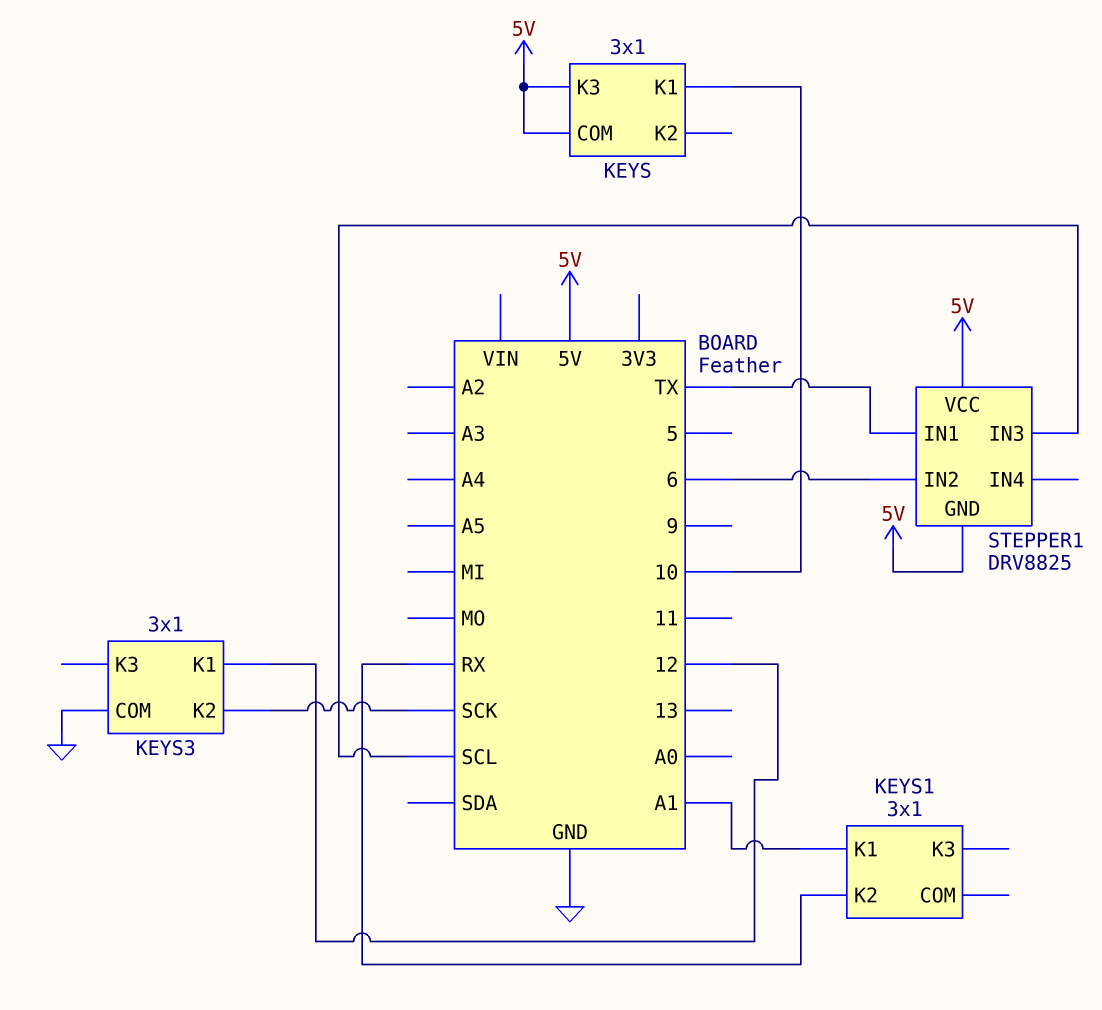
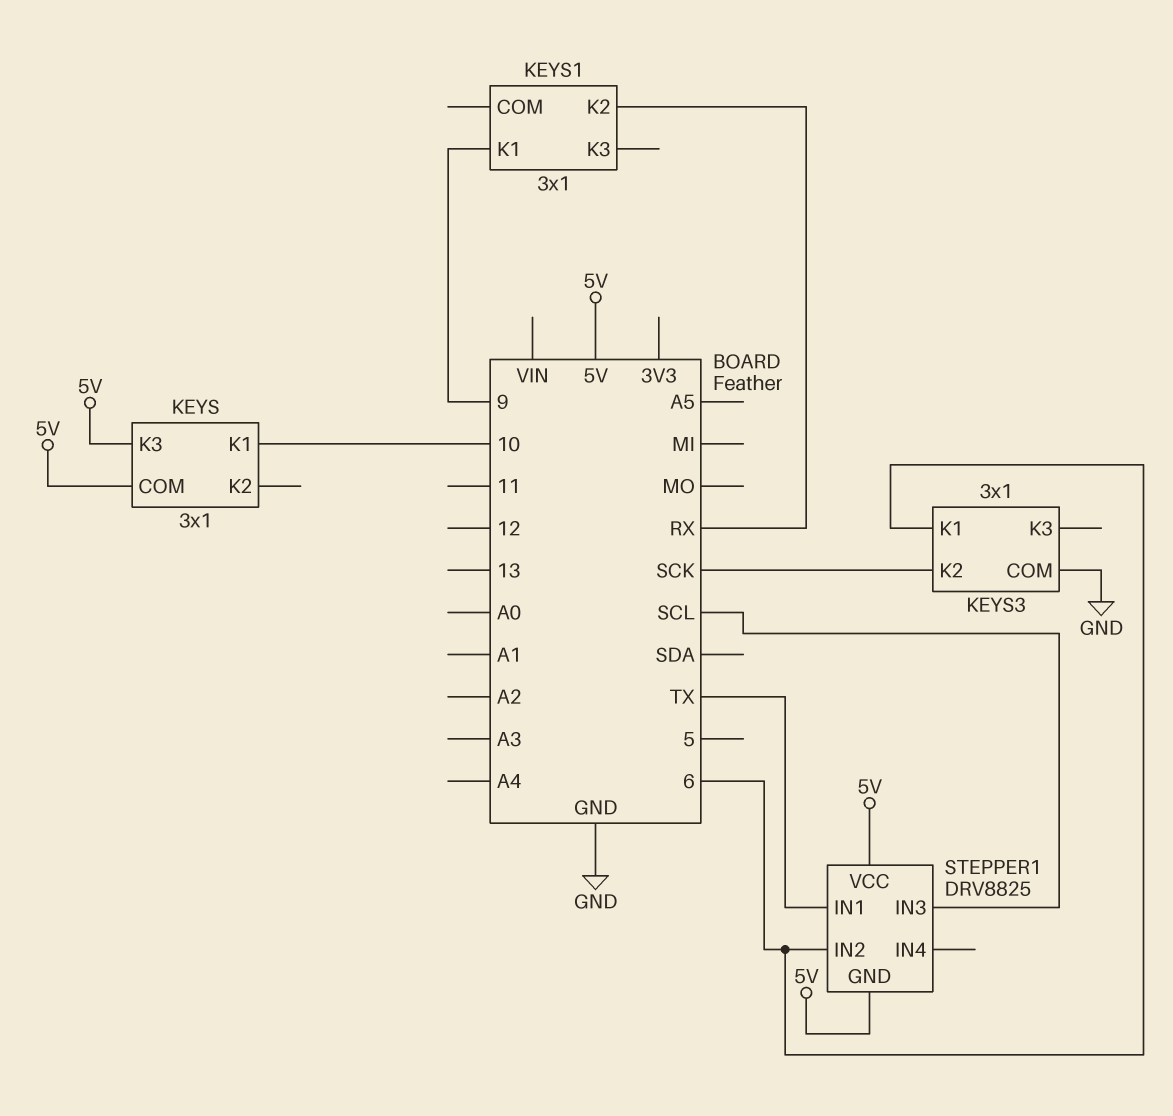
KEYS1 pin K1: A1 -> 9
KEYS3 pin K1: 12 -> 6

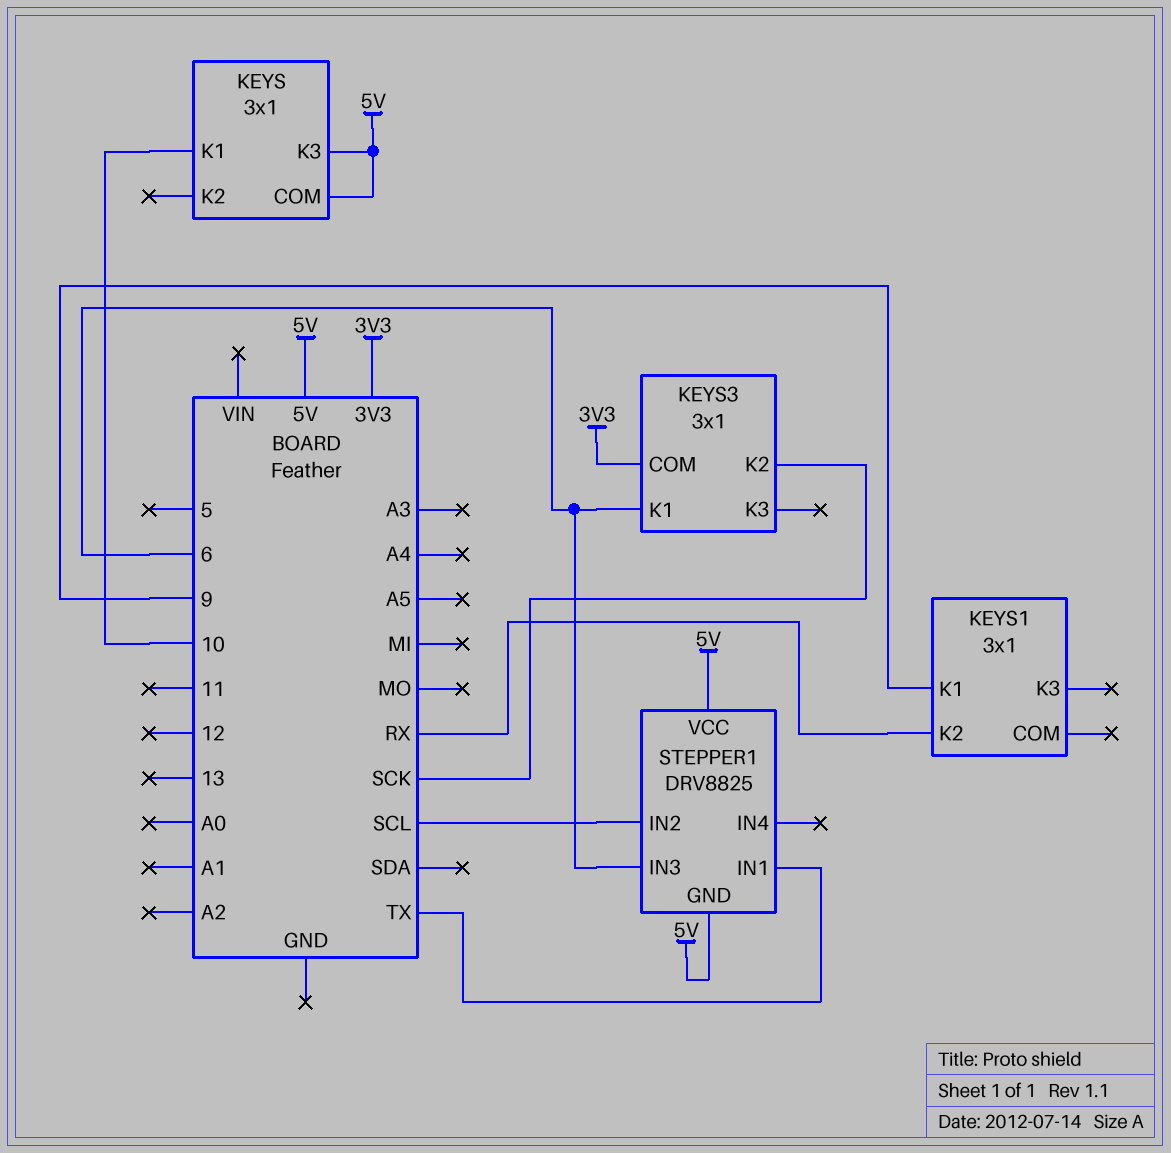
KEYS3 pin COM: GND -> 3V3
STEPPER1 pin IN2: 6 -> SCL
STEPPER1 pin IN3: SCL -> 6

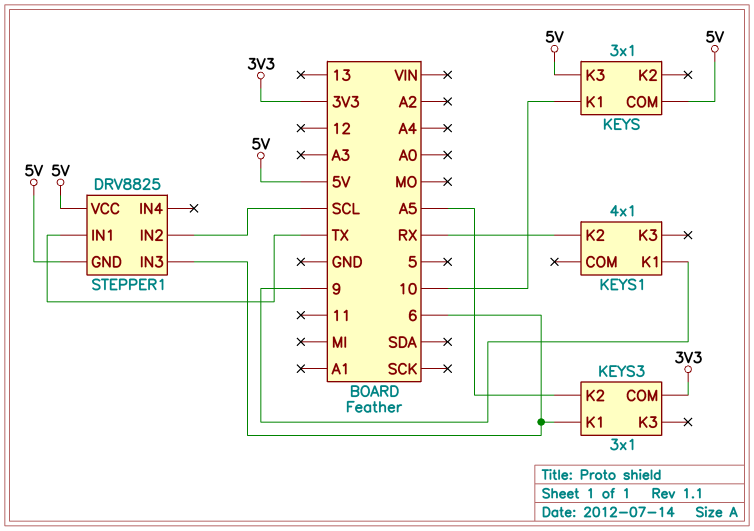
KEYS1: 3x1 -> 4x1
KEYS3 pin K2: SCK -> A5

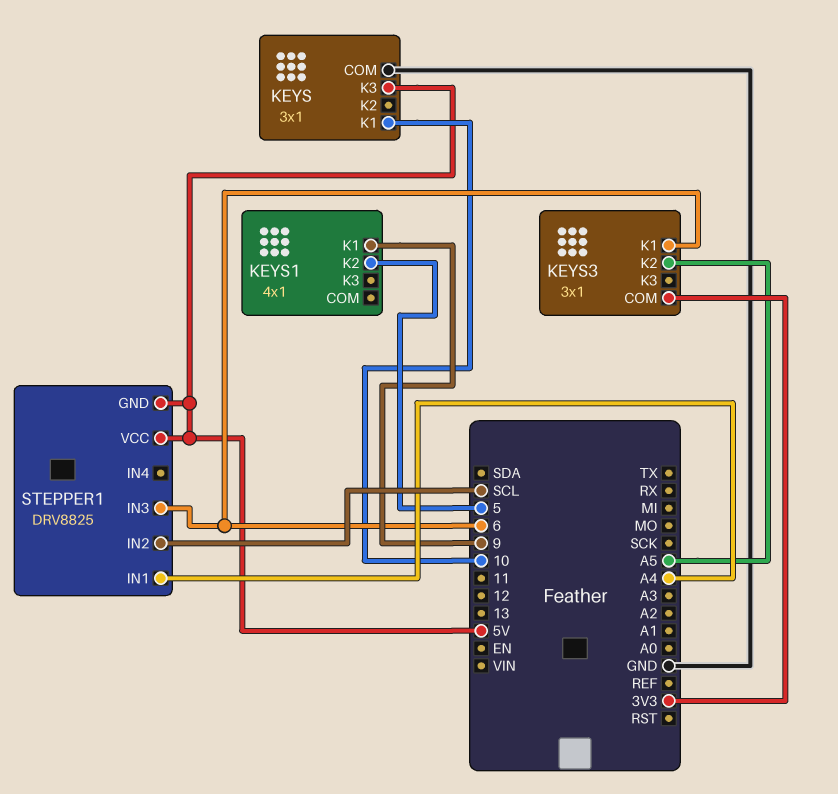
KEYS pin COM: 5V -> GND
KEYS1 pin K2: RX -> 5
STEPPER1 pin IN1: TX -> A4

